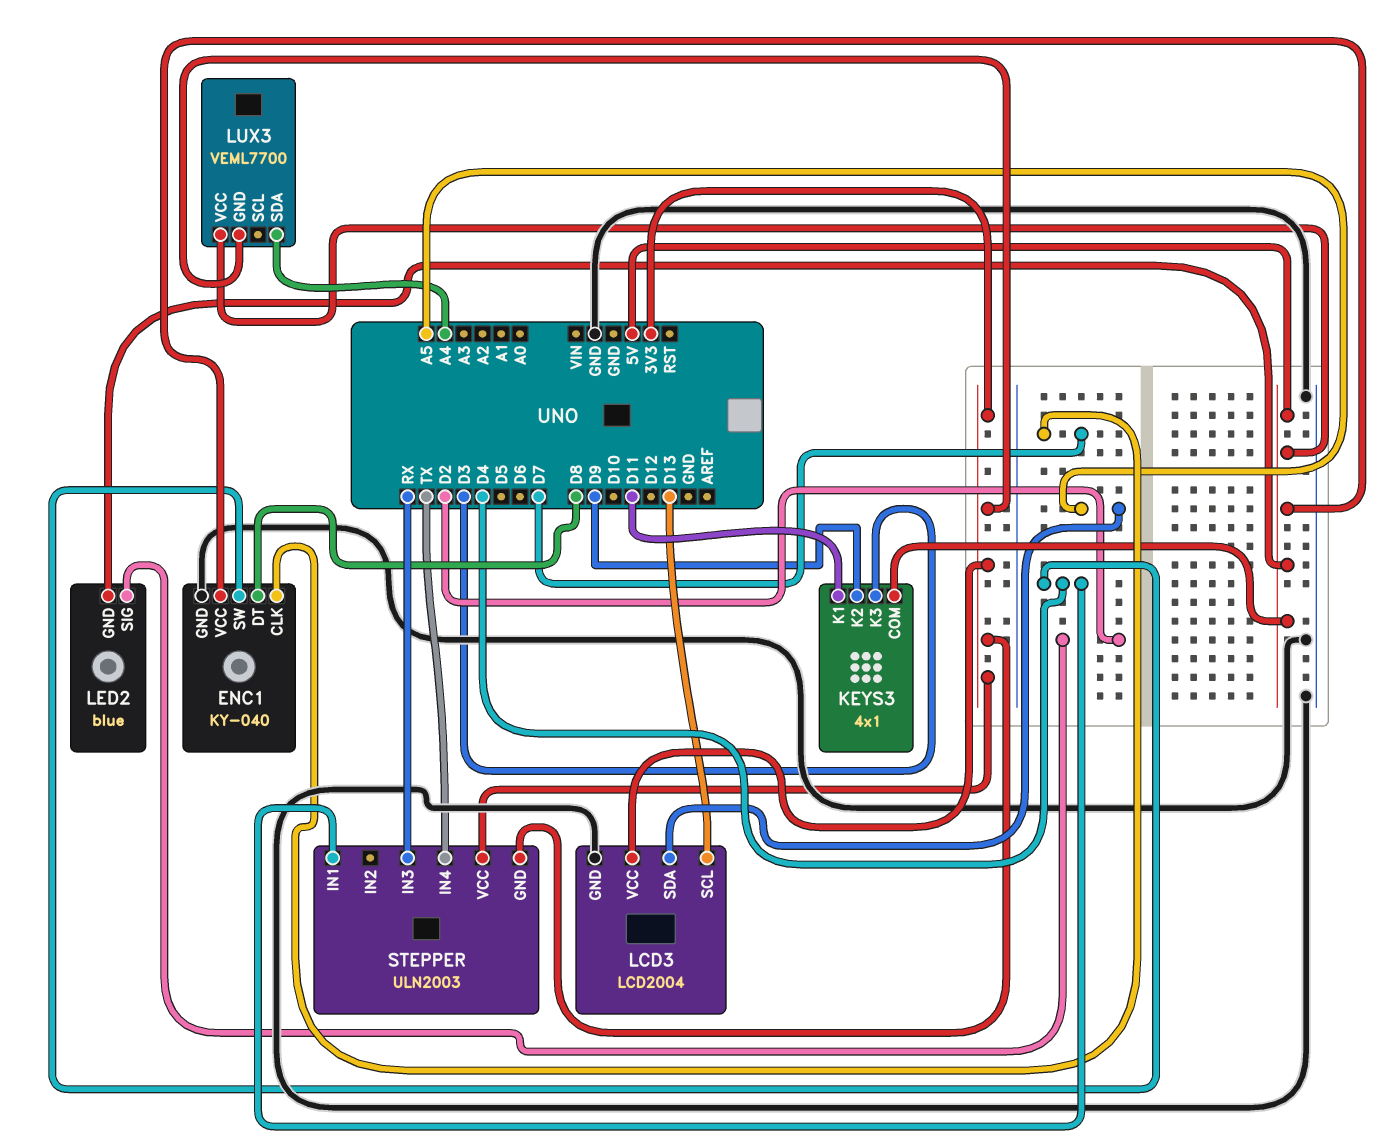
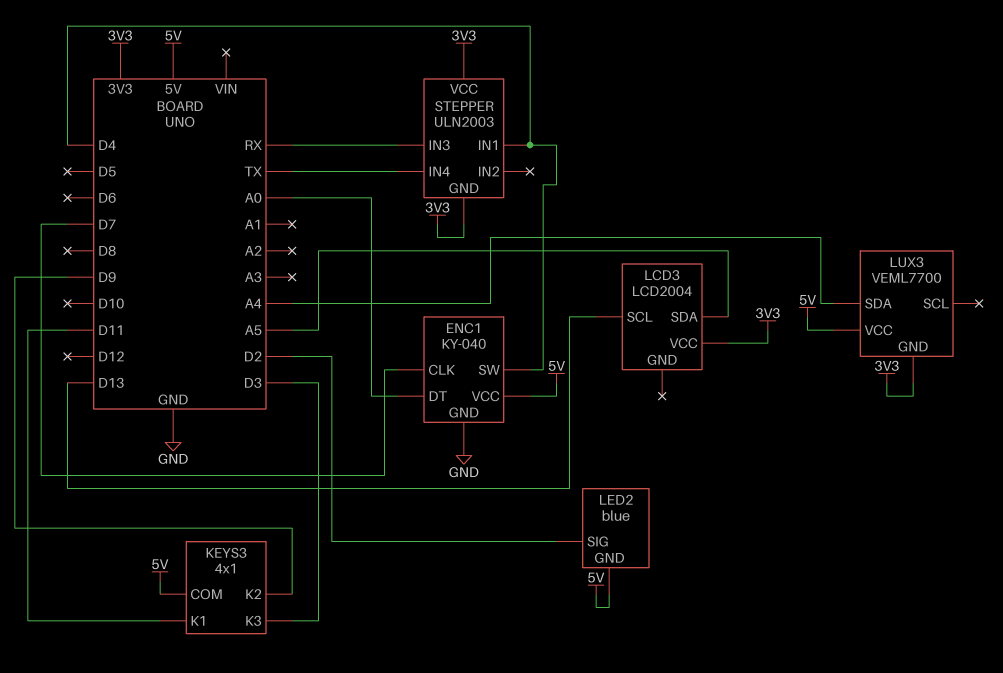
ENC1 pin DT: D8 -> A0
LCD3 pin GND: GND -> none

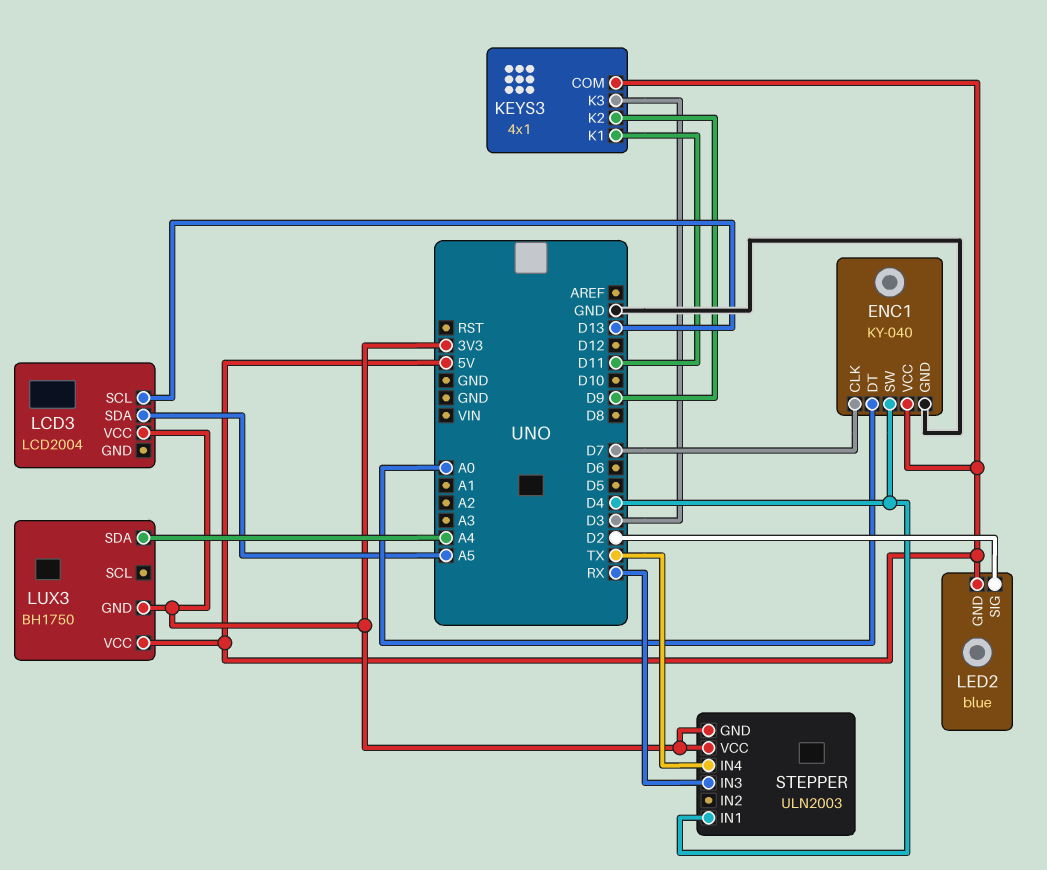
LUX3: VEML7700 -> BH1750

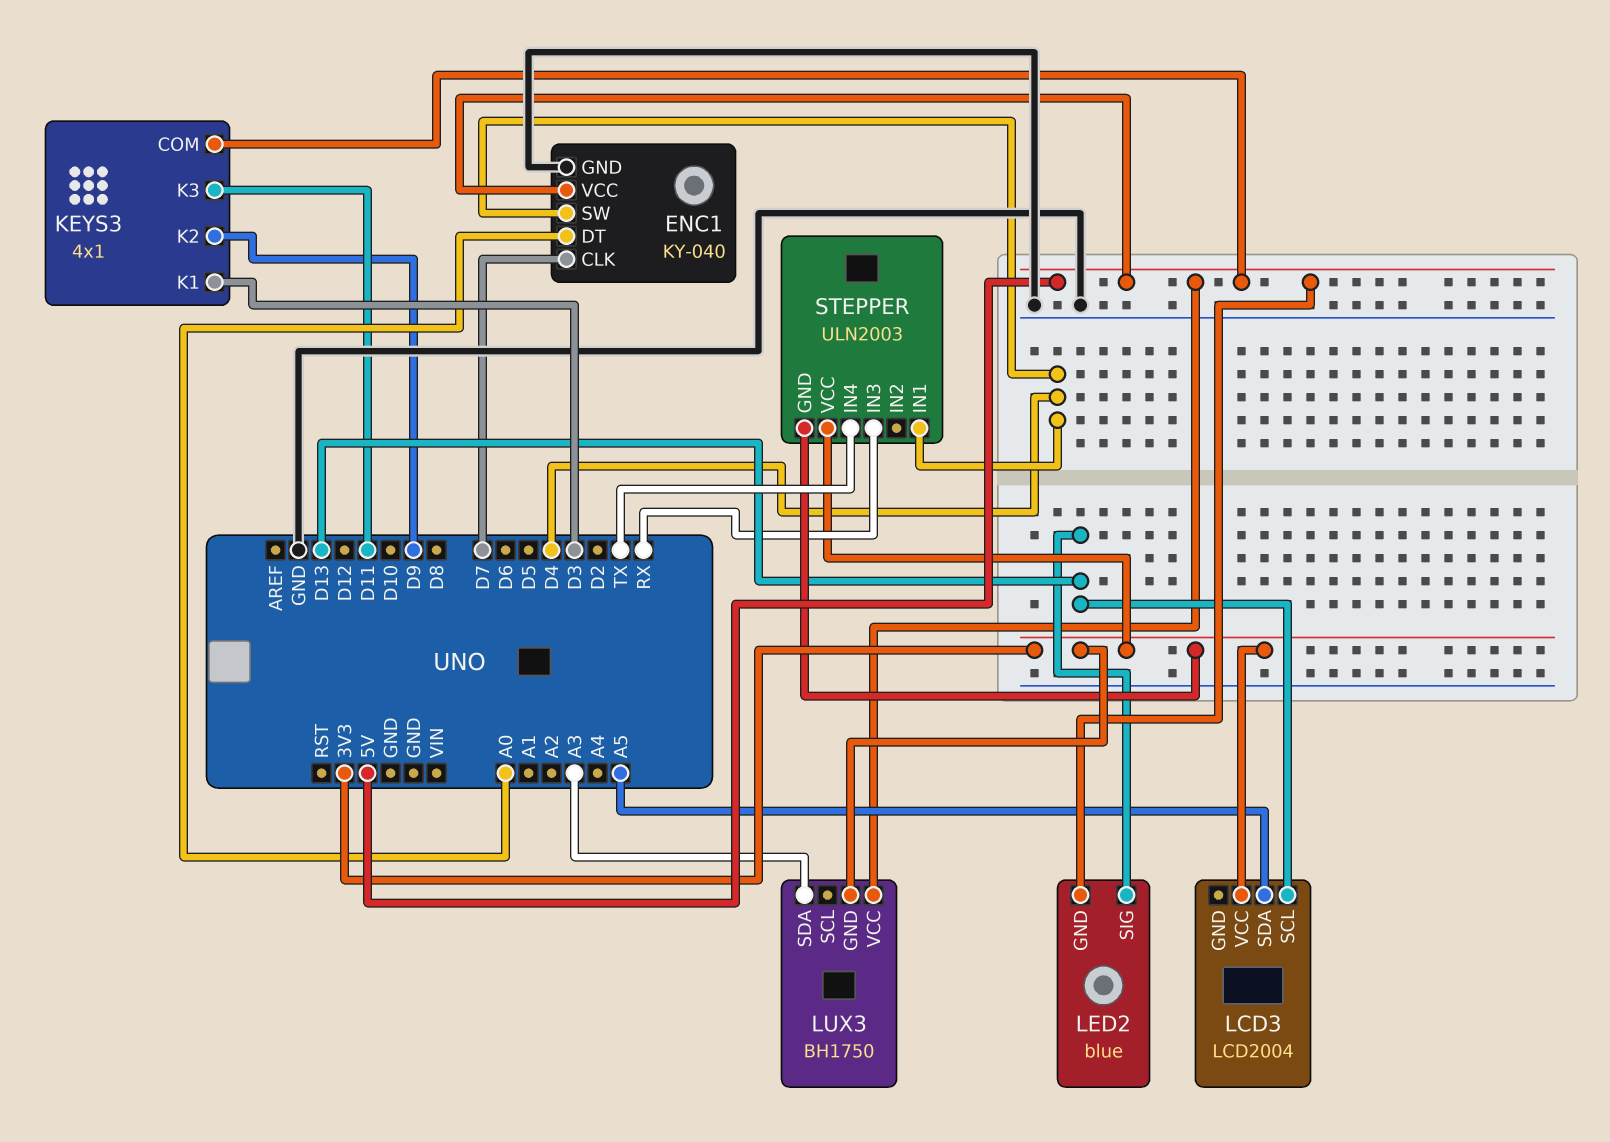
KEYS3 pin K1: D11 -> D3
KEYS3 pin K3: D3 -> D11
LED2 pin SIG: D2 -> D13
LUX3 pin SDA: A4 -> A3

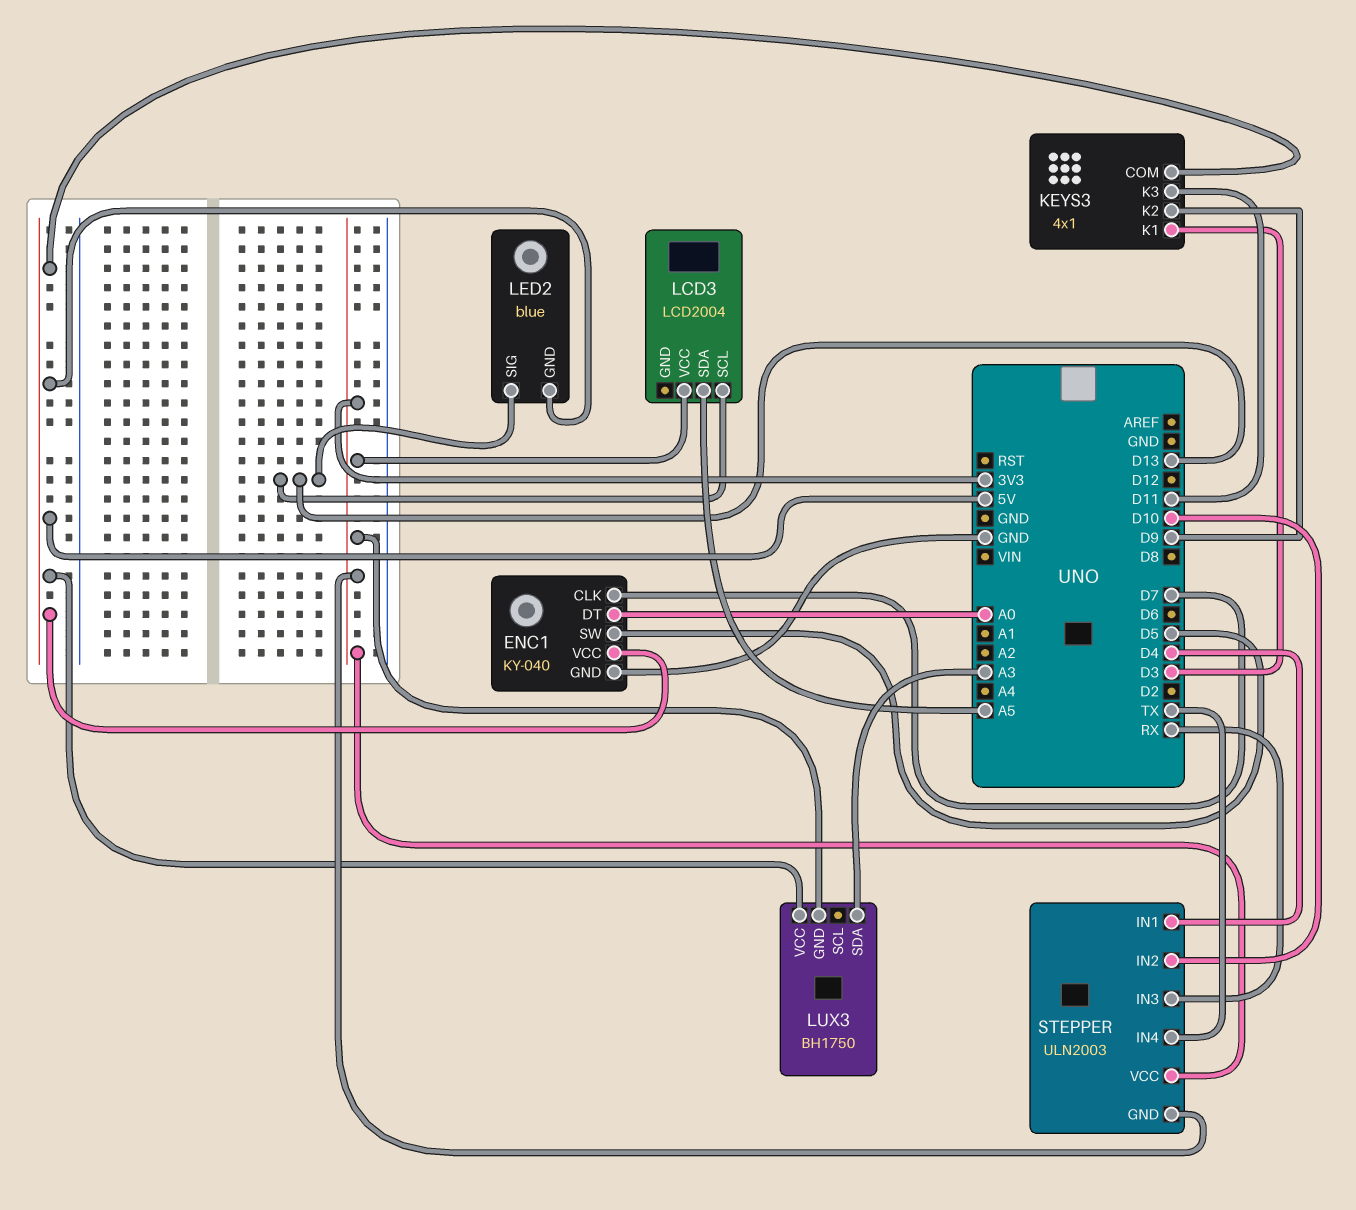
ENC1 pin SW: D4 -> D5
STEPPER pin IN2: none -> D10

